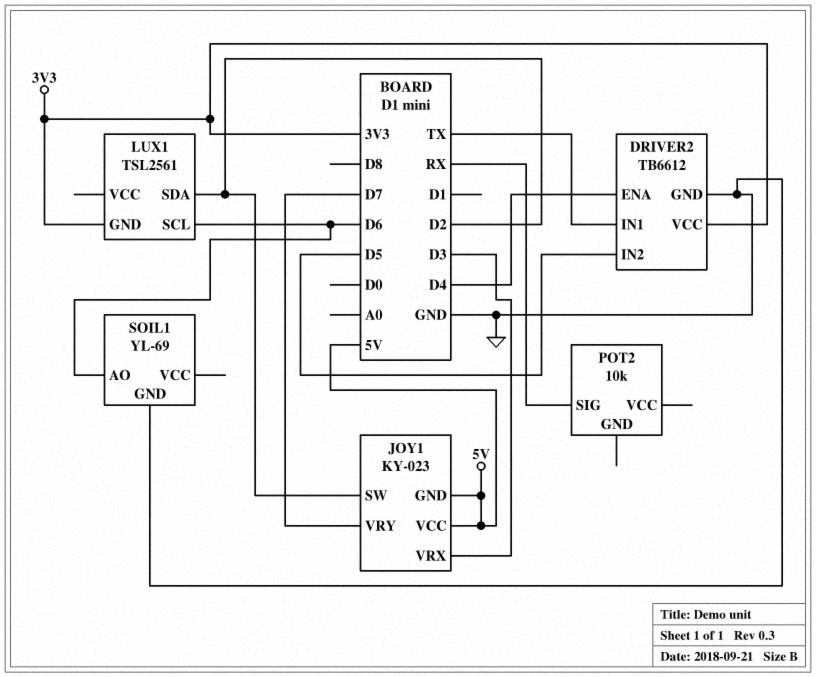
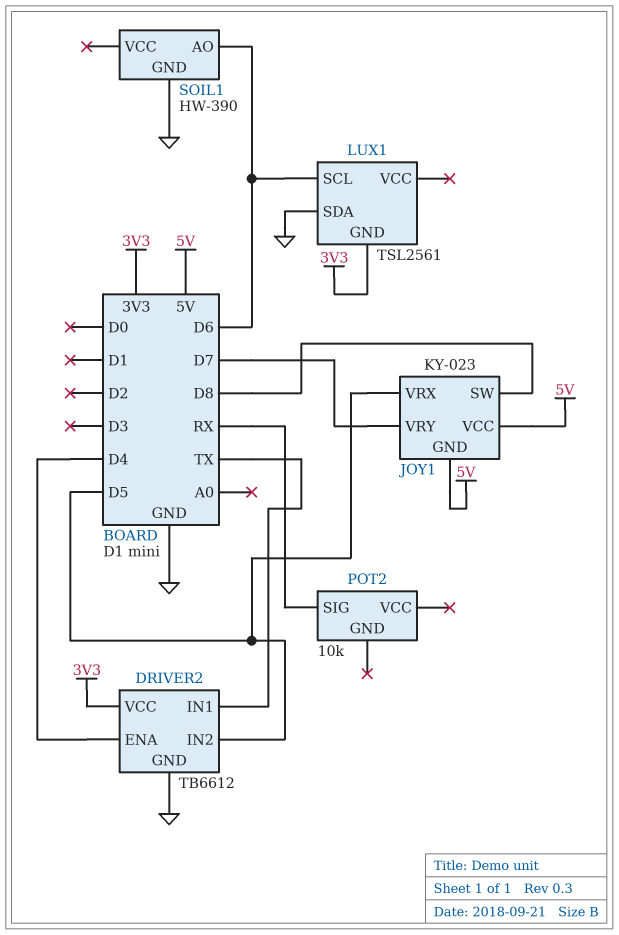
JOY1 pin SW: D2 -> D8
JOY1 pin VRX: D3 -> D5
LUX1 pin SDA: D2 -> GND
SOIL1: YL-69 -> HW-390

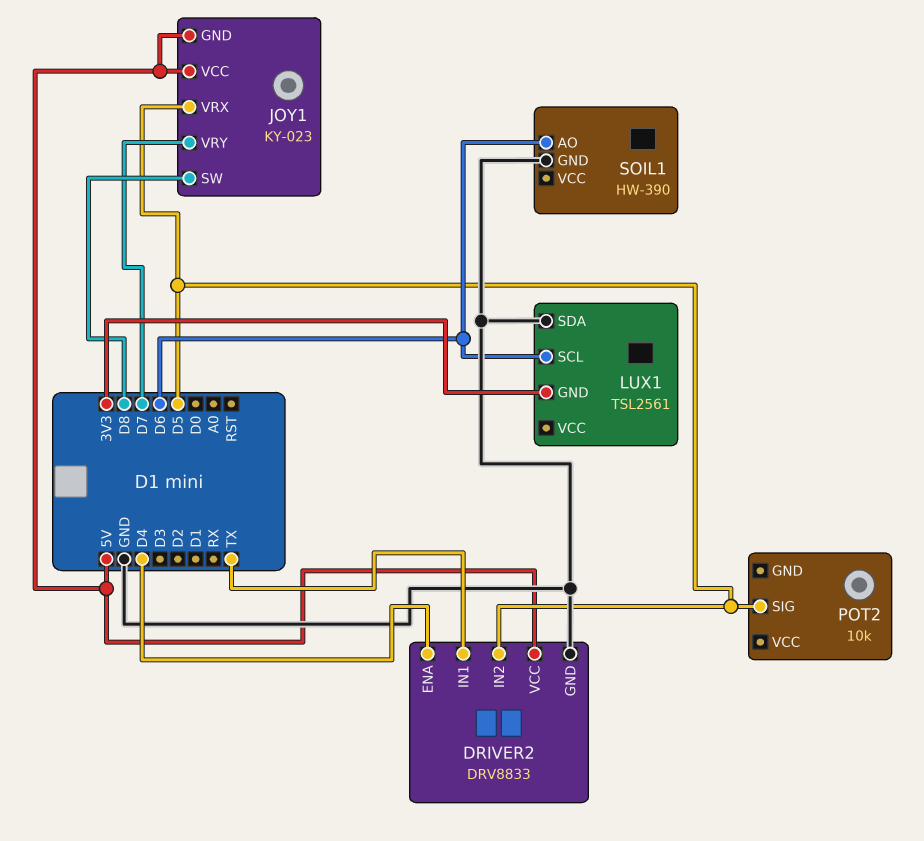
DRIVER2: TB6612 -> DRV8833
DRIVER2 pin VCC: 3V3 -> 5V
POT2 pin SIG: RX -> D5

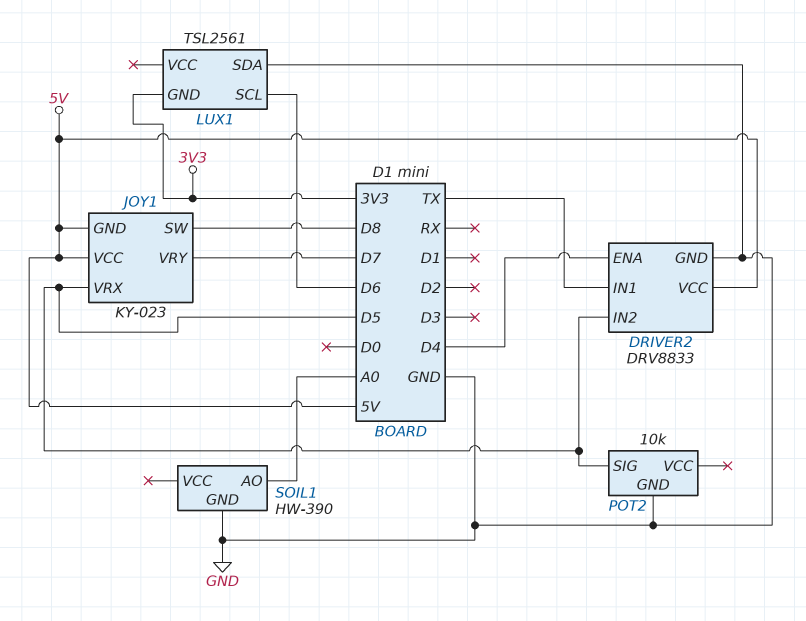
POT2 pin GND: none -> GND
SOIL1 pin AO: D6 -> A0

